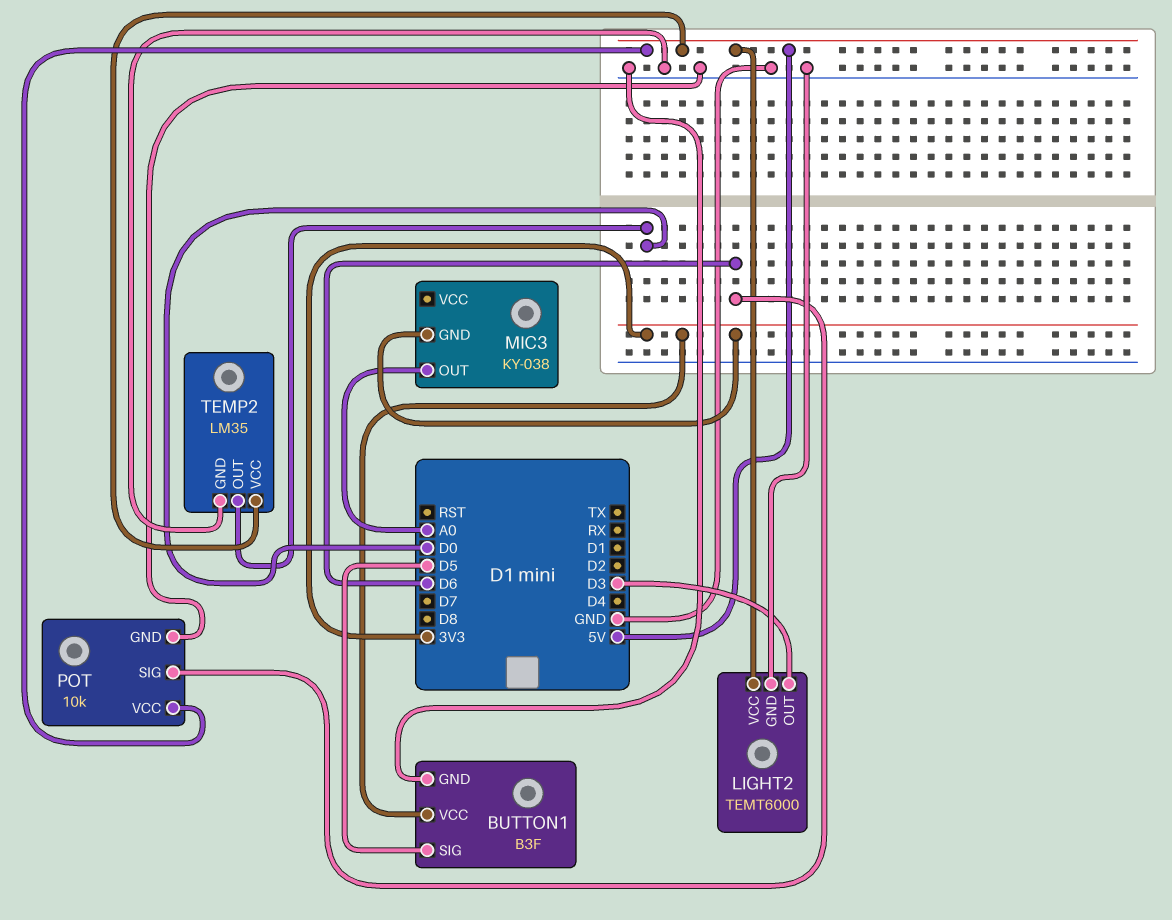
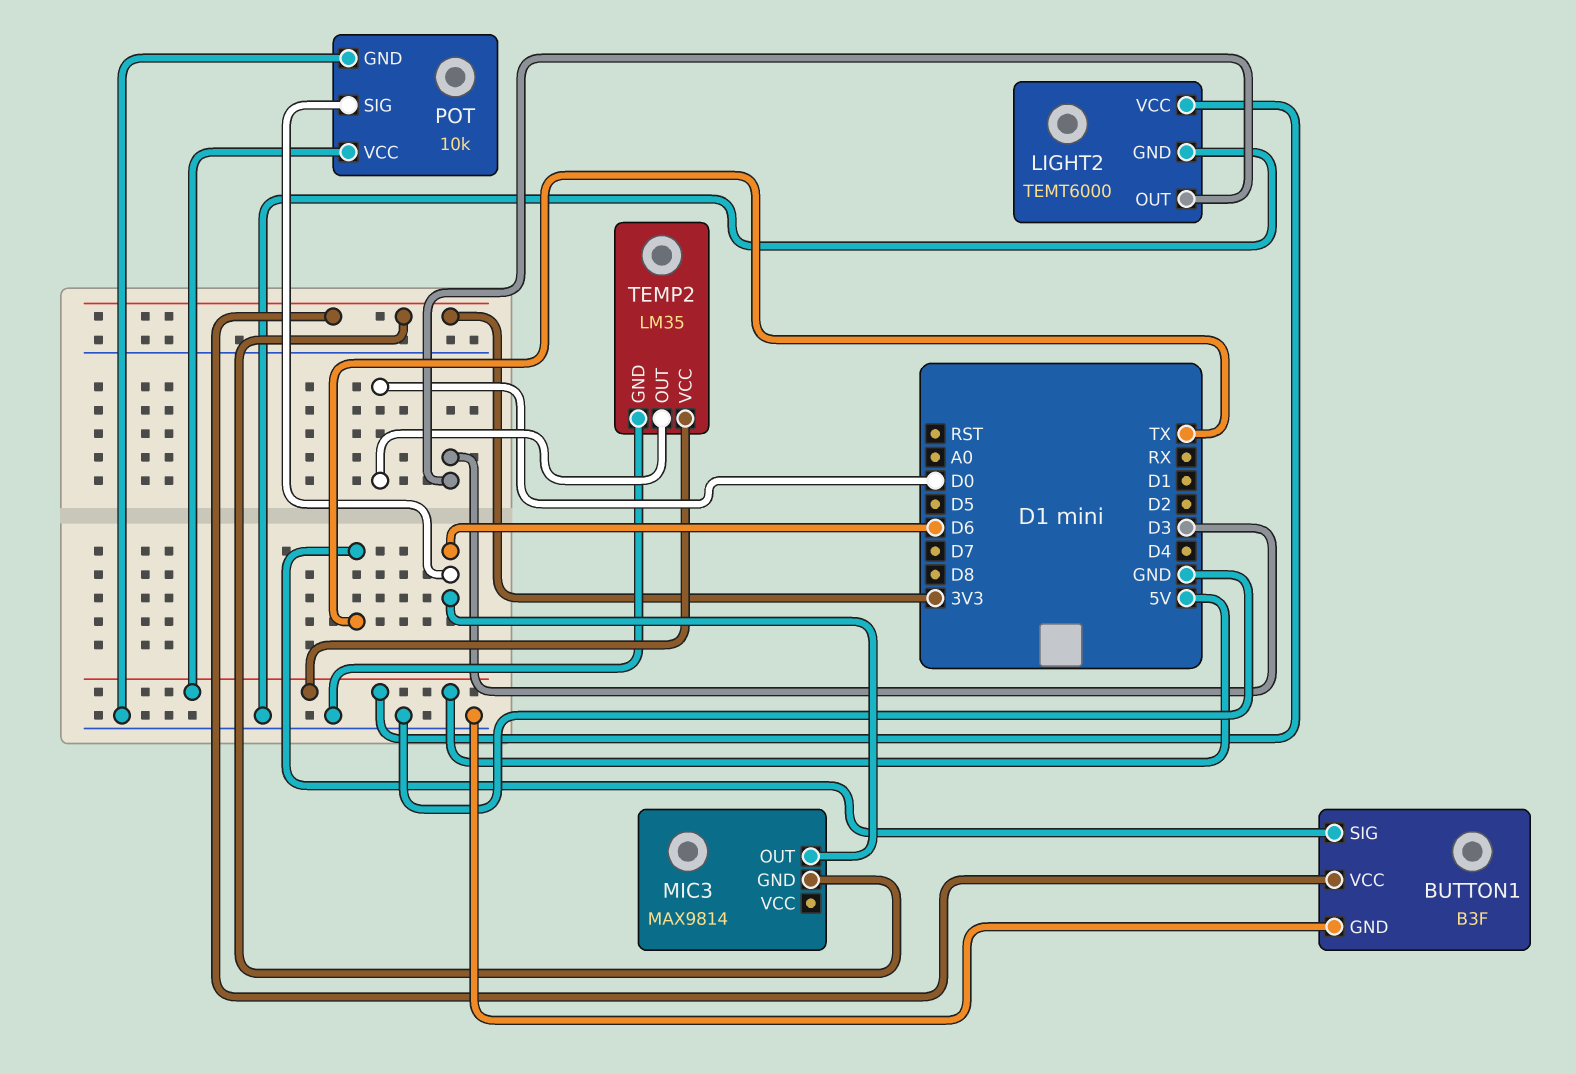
BUTTON1 pin SIG: D5 -> TX
MIC3: KY-038 -> MAX9814
MIC3 pin OUT: A0 -> D6

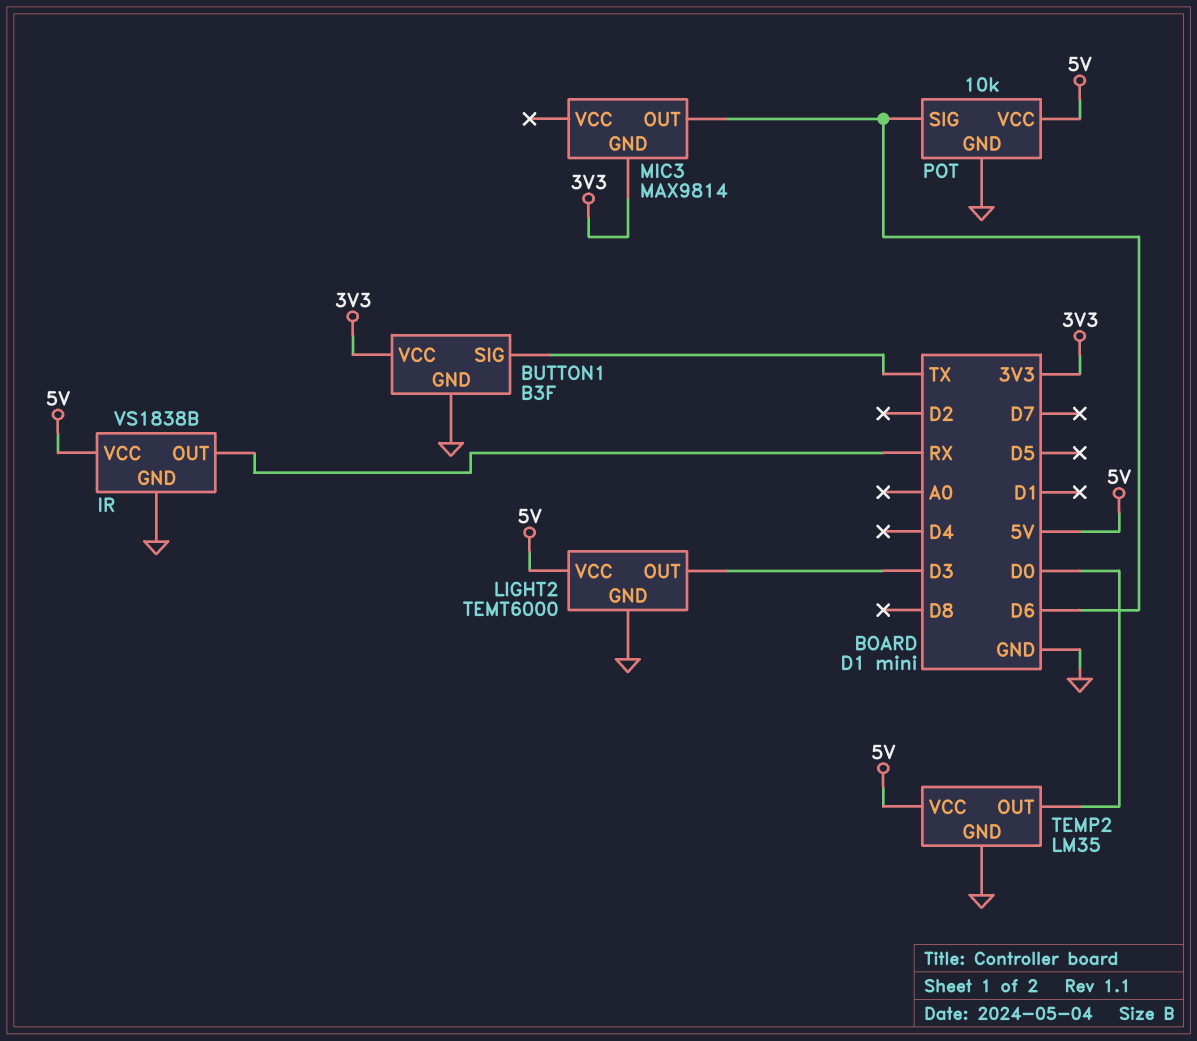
IR: none -> VS1838B
IR pin GND: none -> GND
IR pin OUT: none -> RX
IR pin VCC: none -> 5V

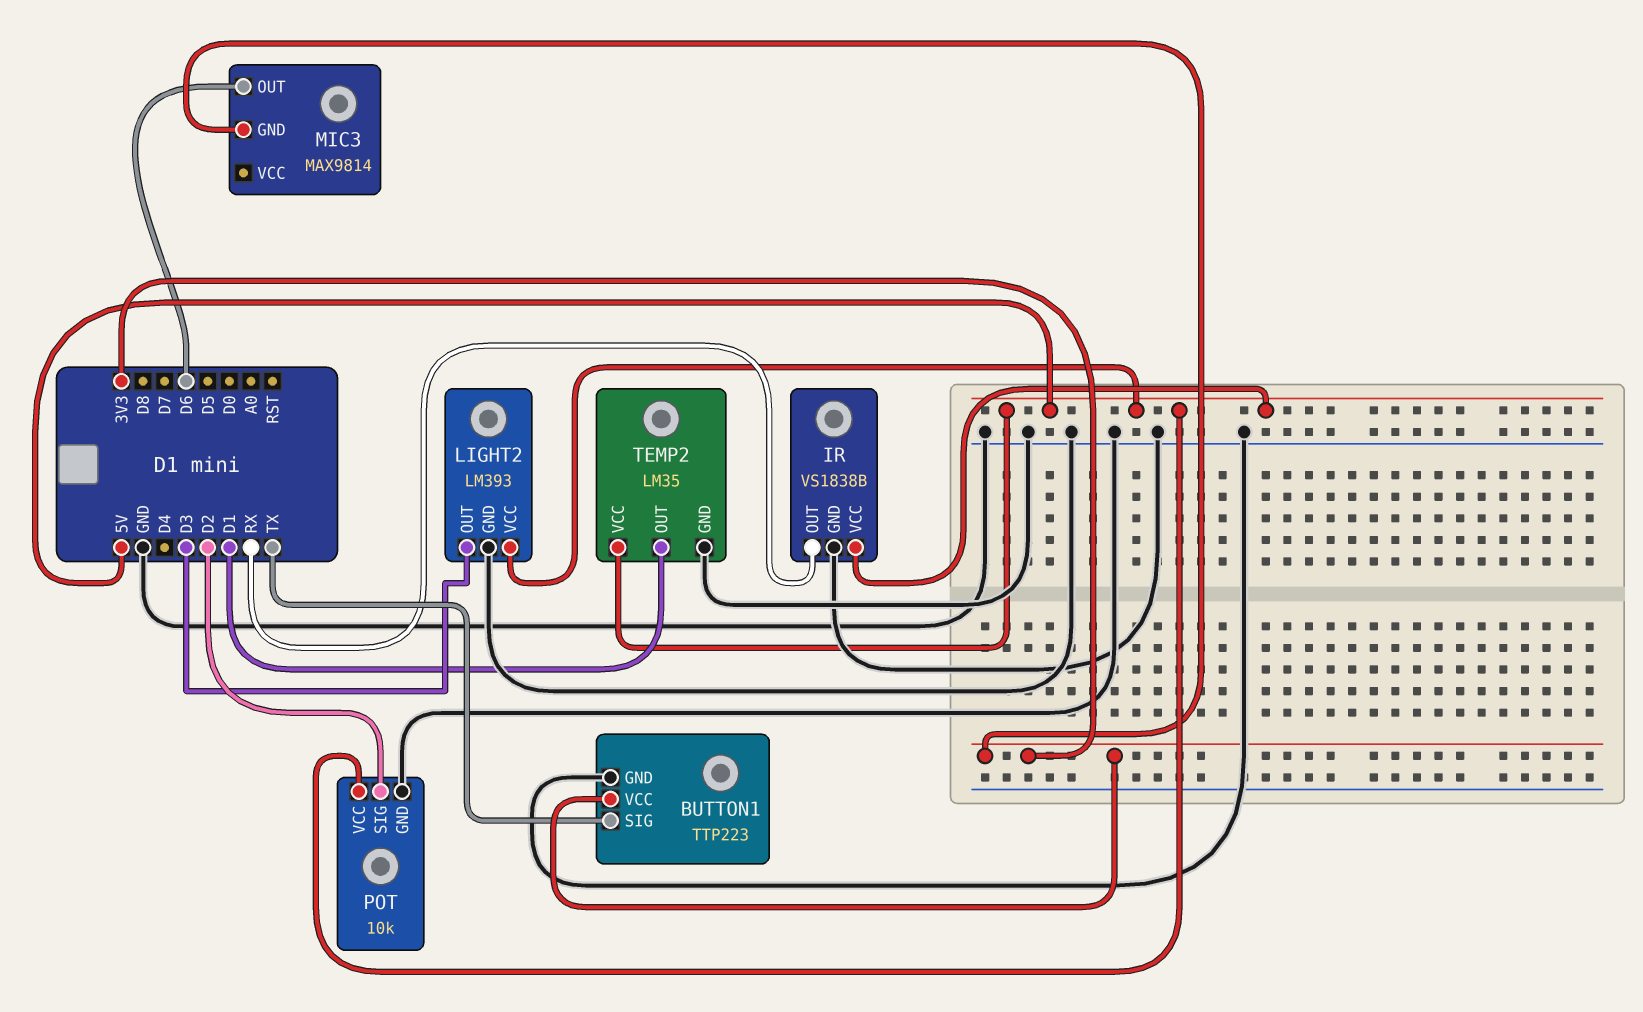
BUTTON1: B3F -> TTP223
LIGHT2: TEMT6000 -> LM393
POT pin SIG: D6 -> D2
TEMP2 pin OUT: D0 -> D1

